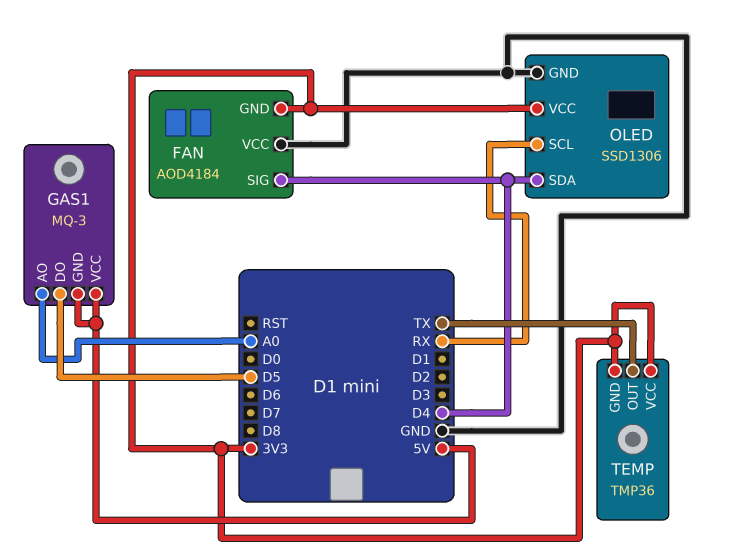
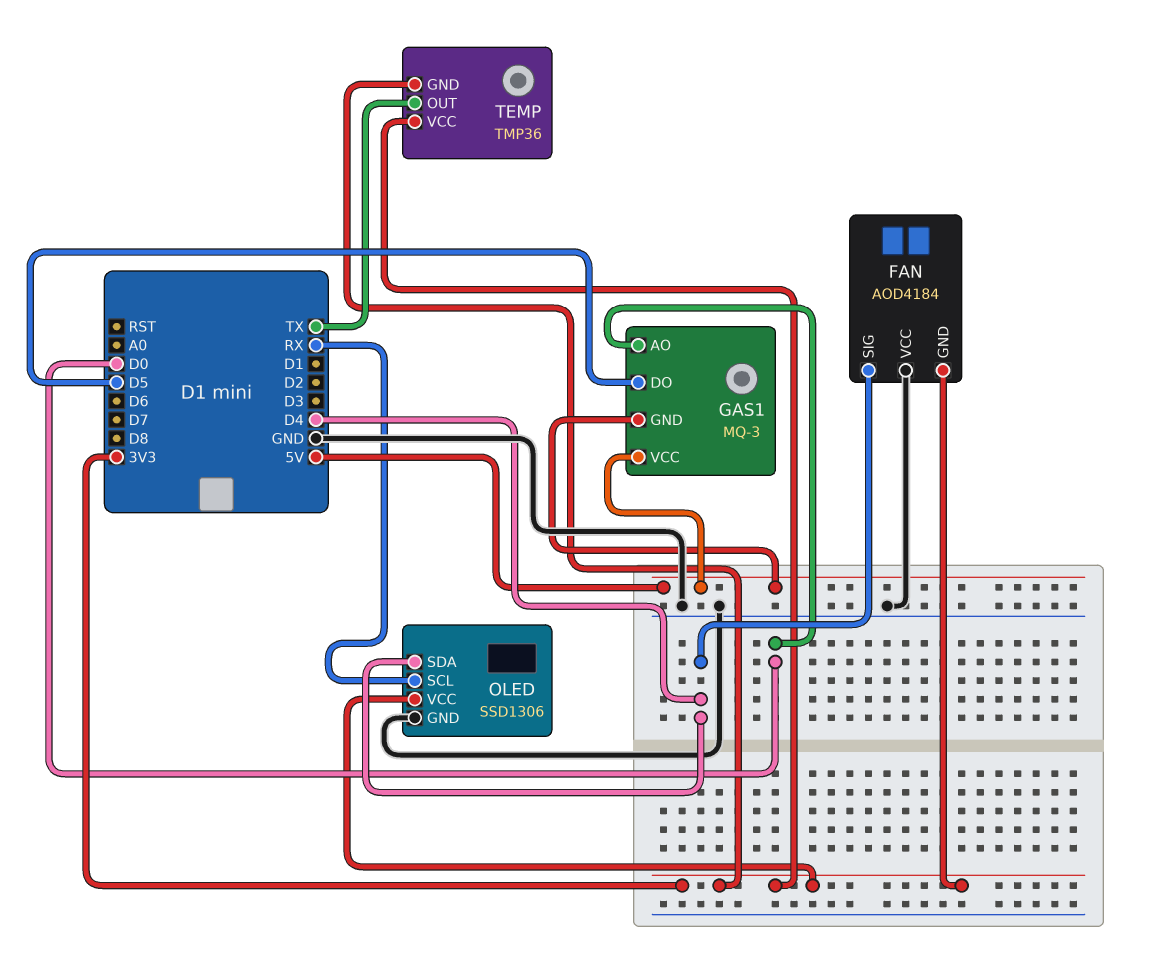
GAS1 pin AO: A0 -> D0

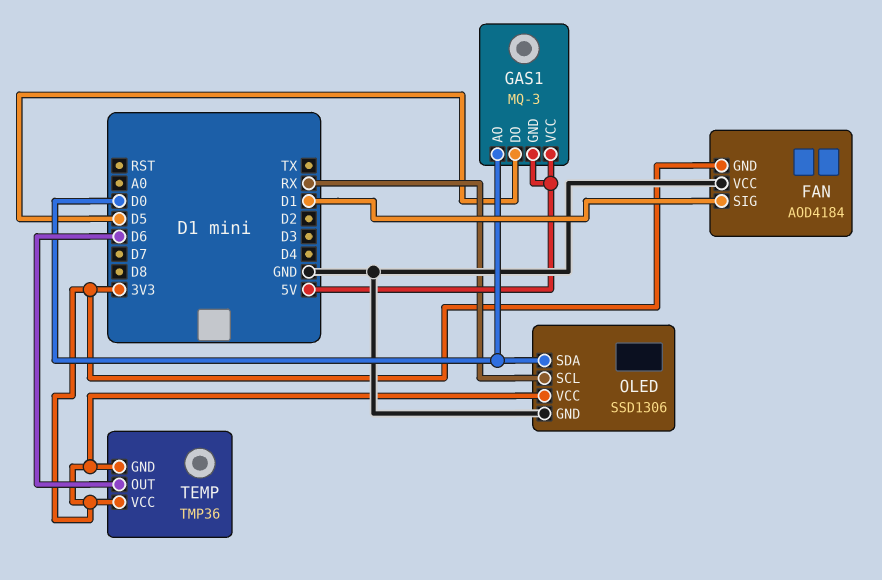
FAN pin SIG: D4 -> D1
OLED pin SDA: D4 -> D0
TEMP pin OUT: TX -> D6

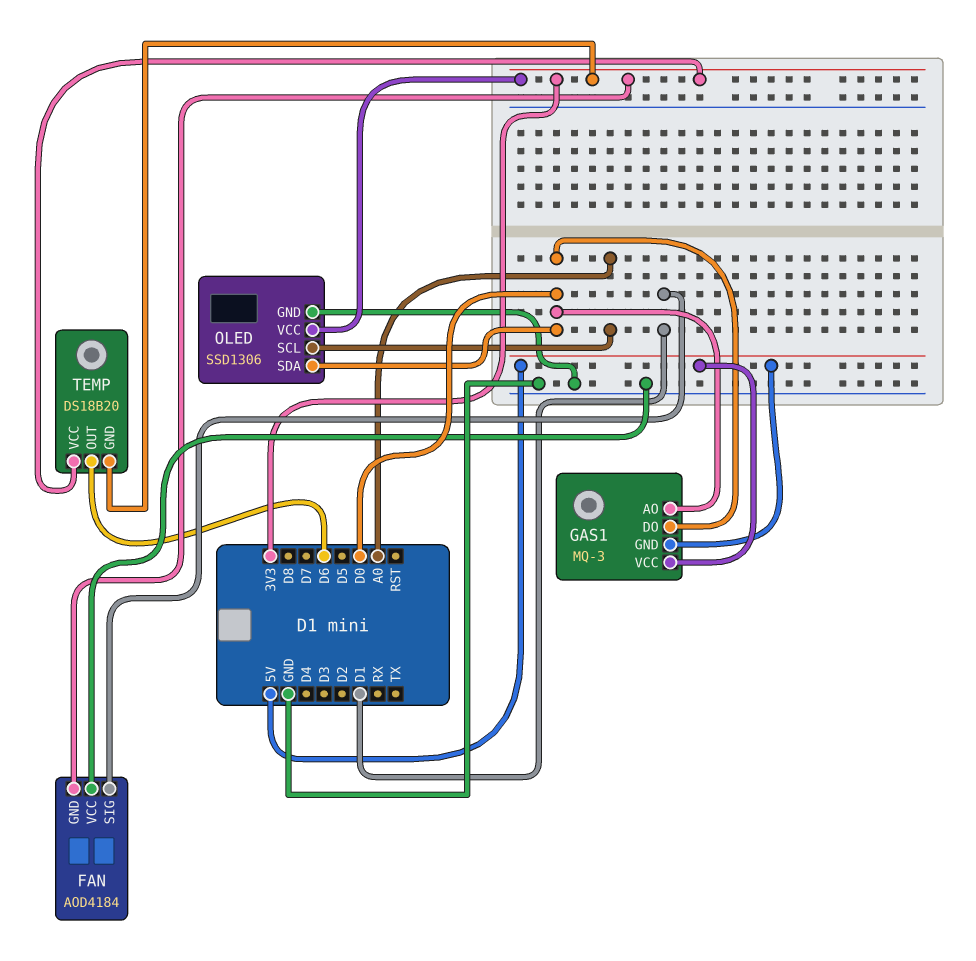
GAS1 pin DO: D5 -> D0
OLED pin SCL: RX -> A0
TEMP: TMP36 -> DS18B20

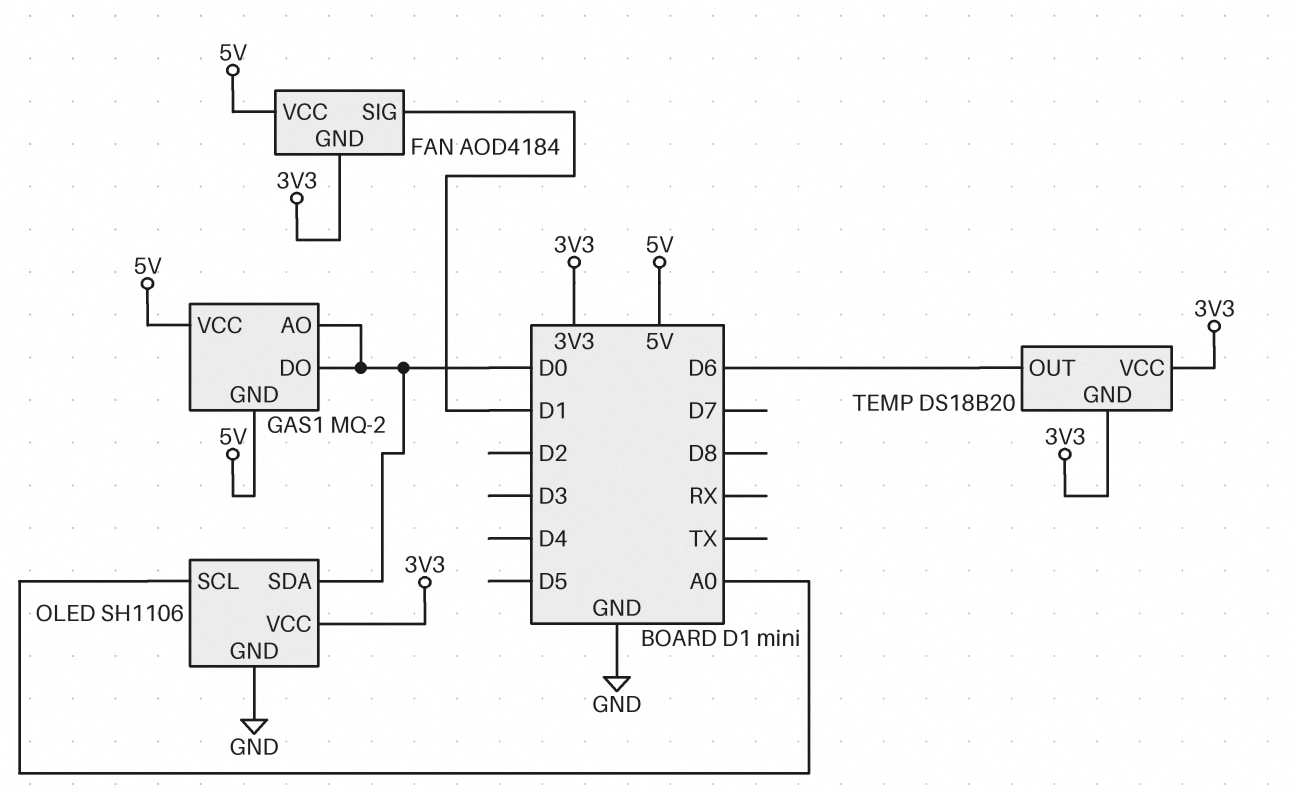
FAN pin VCC: GND -> 5V
GAS1: MQ-3 -> MQ-2
OLED: SSD1306 -> SH1106

